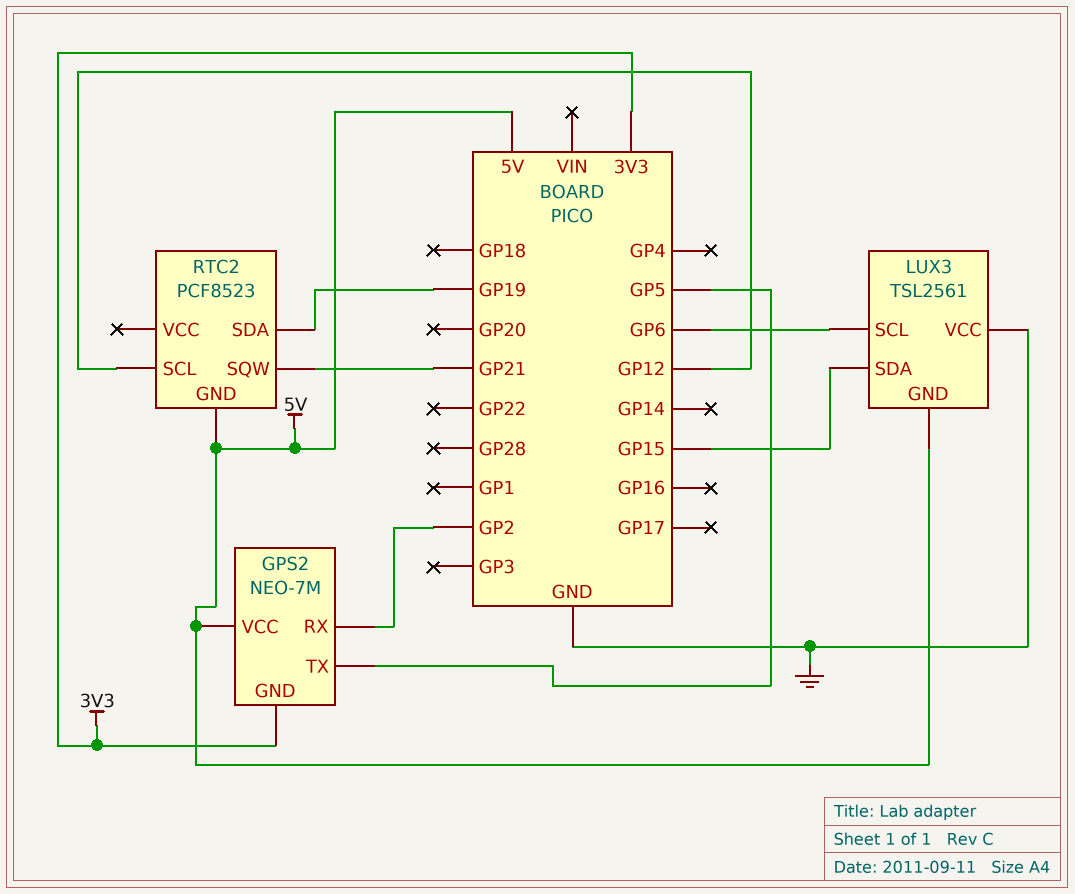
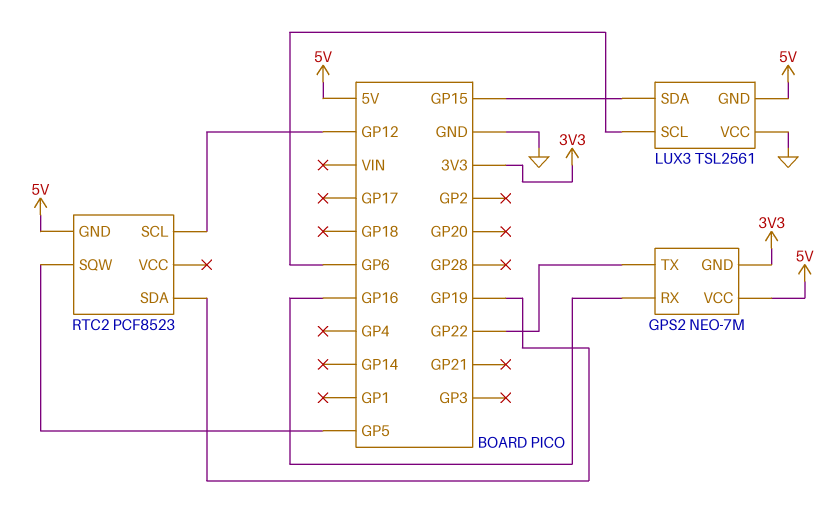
GPS2 pin RX: GP2 -> GP16
GPS2 pin TX: GP5 -> GP22
RTC2 pin SQW: GP21 -> GP5

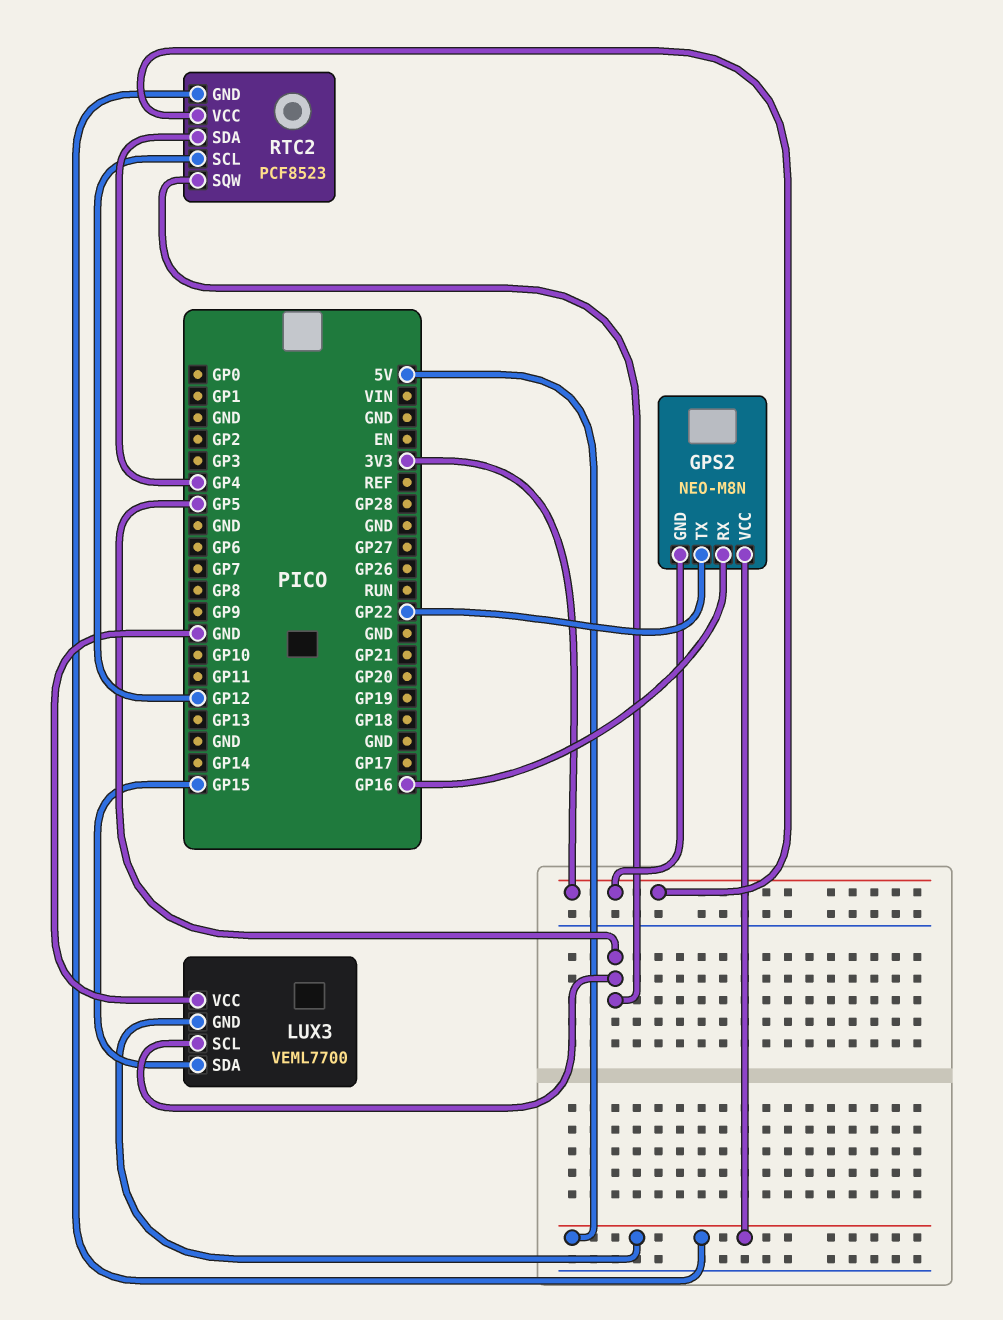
GPS2: NEO-7M -> NEO-M8N
LUX3: TSL2561 -> VEML7700
LUX3 pin SCL: GP6 -> GP5
RTC2 pin SDA: GP19 -> GP4
RTC2 pin VCC: none -> 3V3

